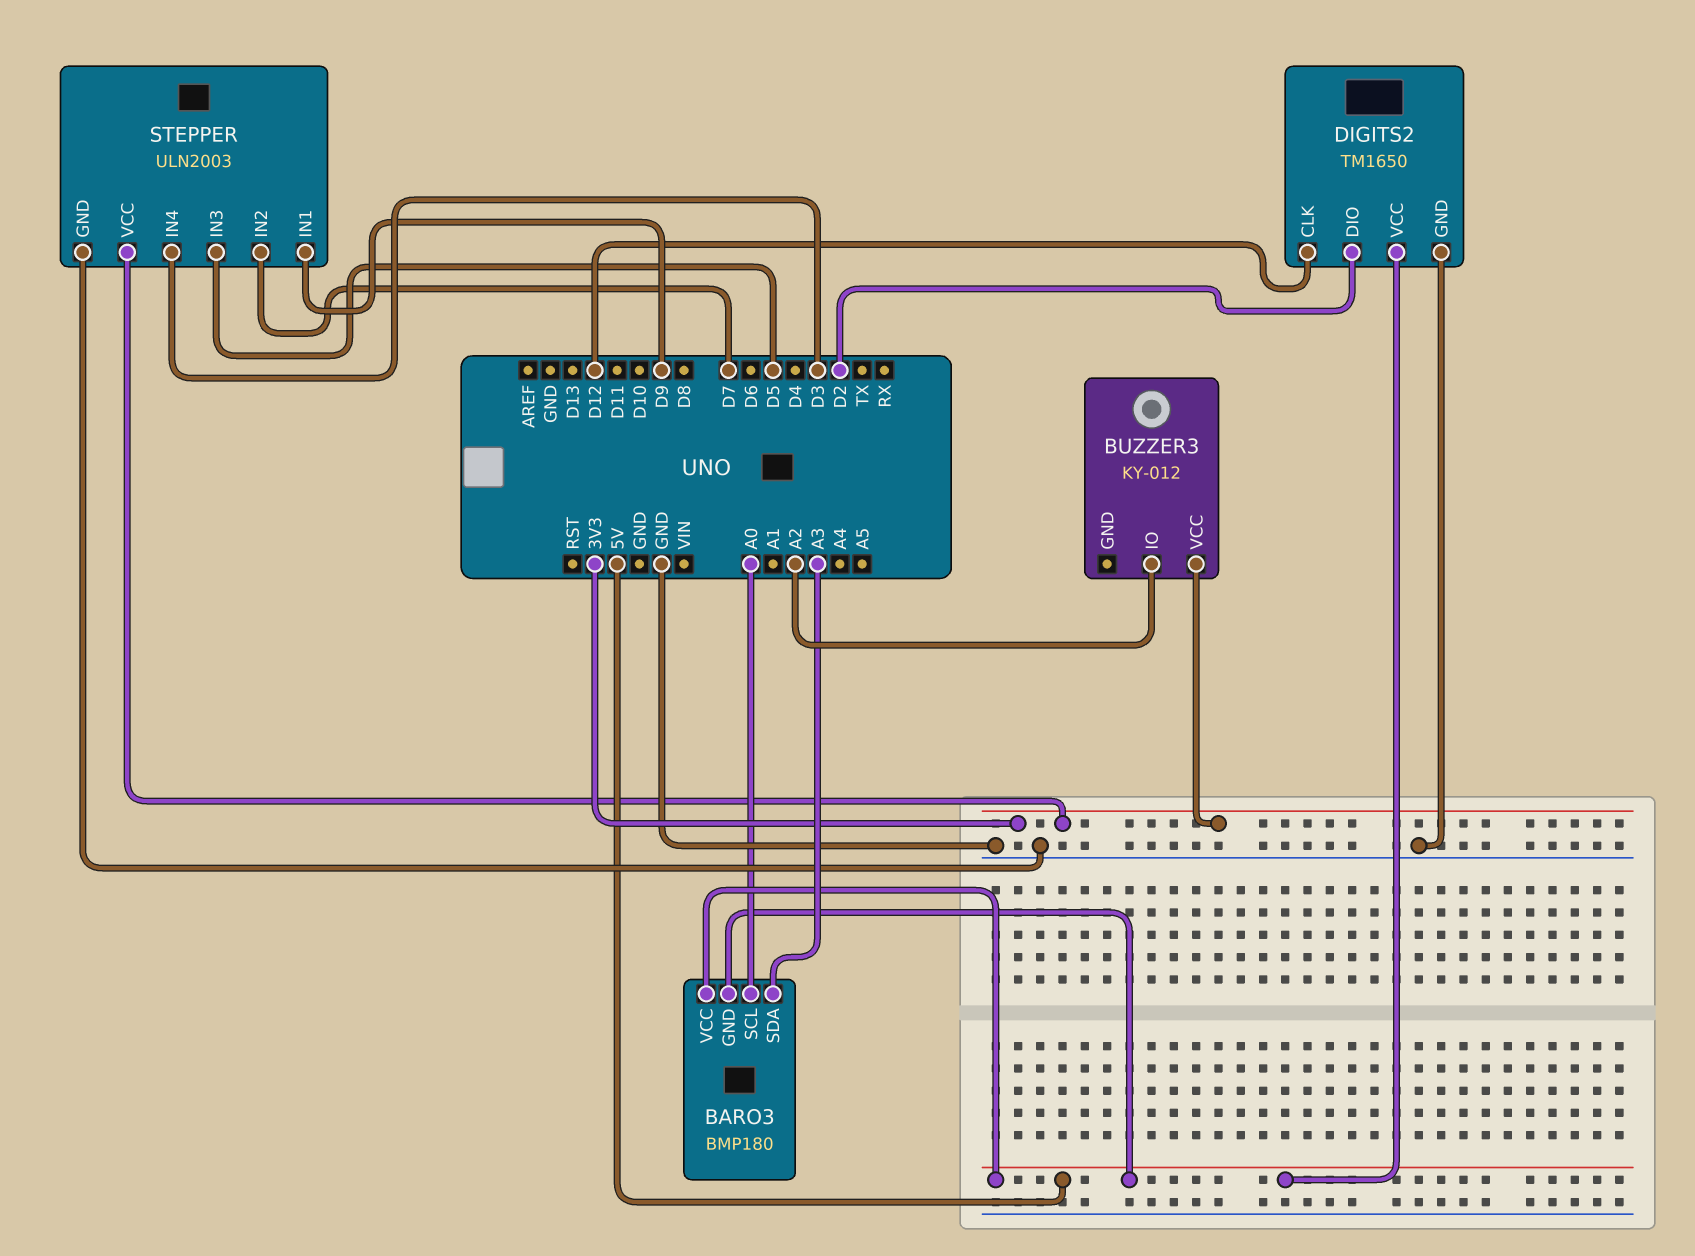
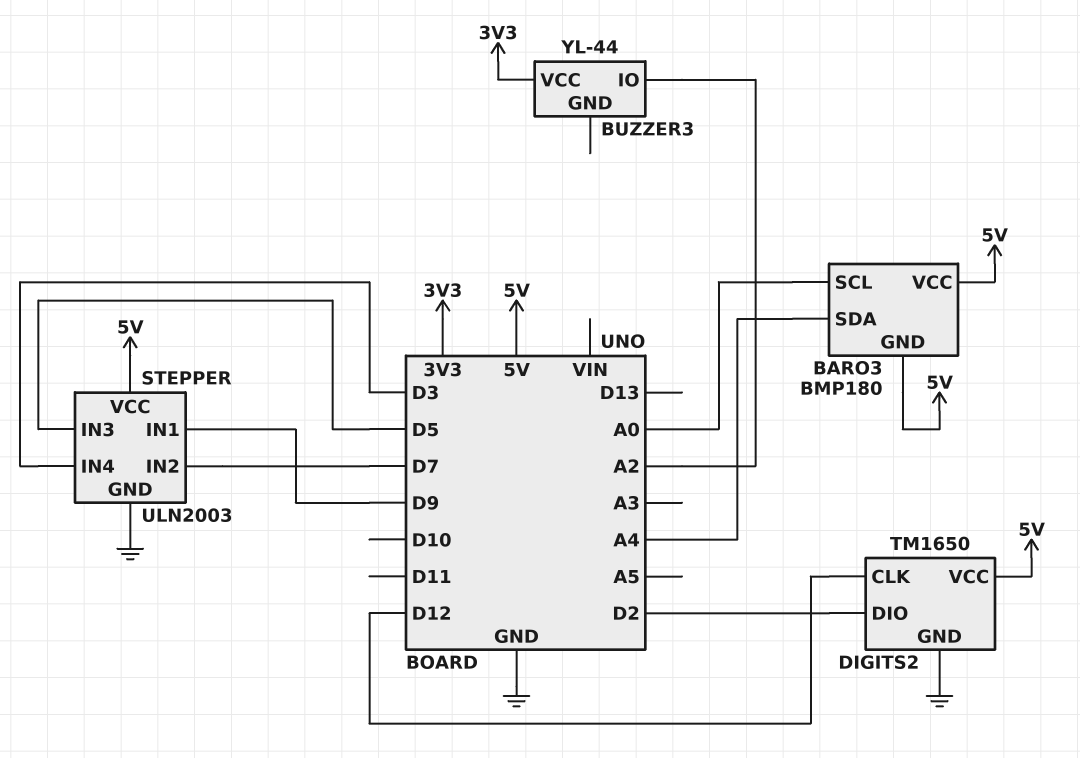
BARO3 pin SDA: A3 -> A4
BUZZER3: KY-012 -> YL-44
STEPPER pin VCC: 3V3 -> 5V

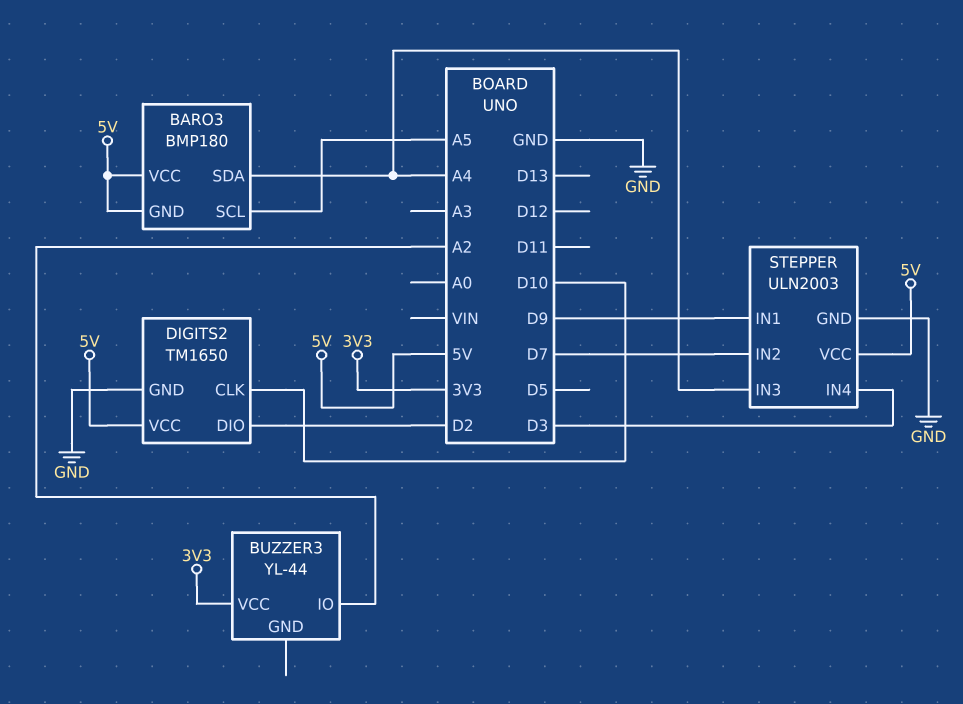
BARO3 pin SCL: A0 -> A5
DIGITS2 pin CLK: D12 -> D10
STEPPER pin IN3: D5 -> A4

